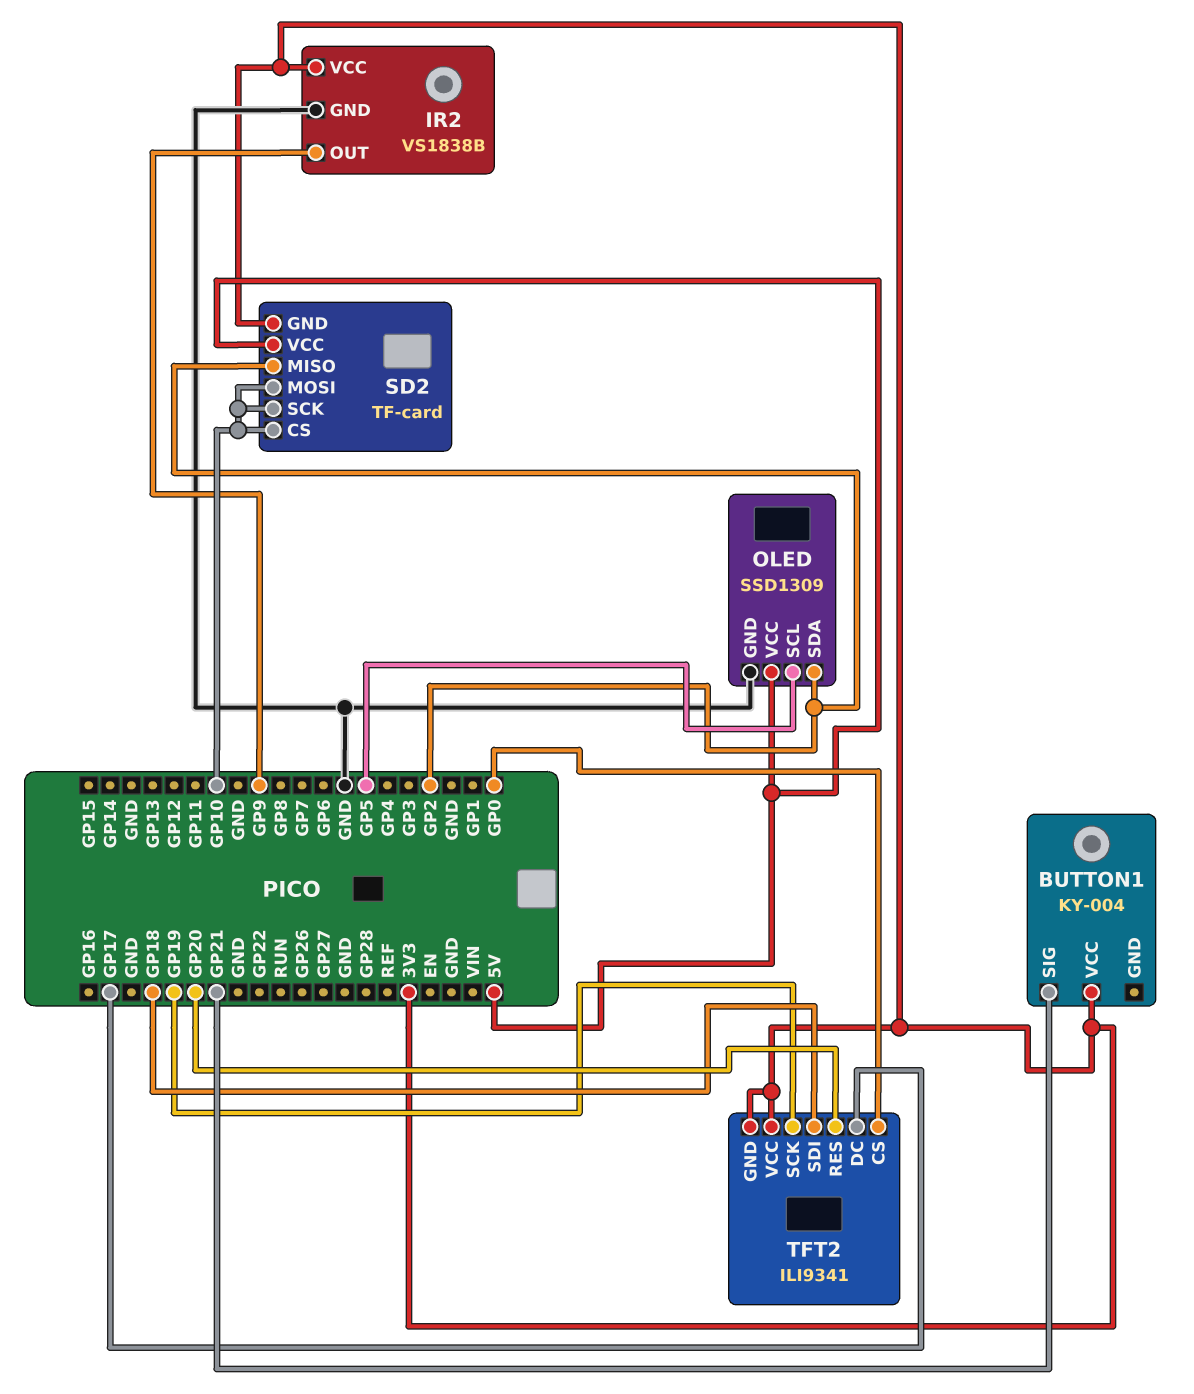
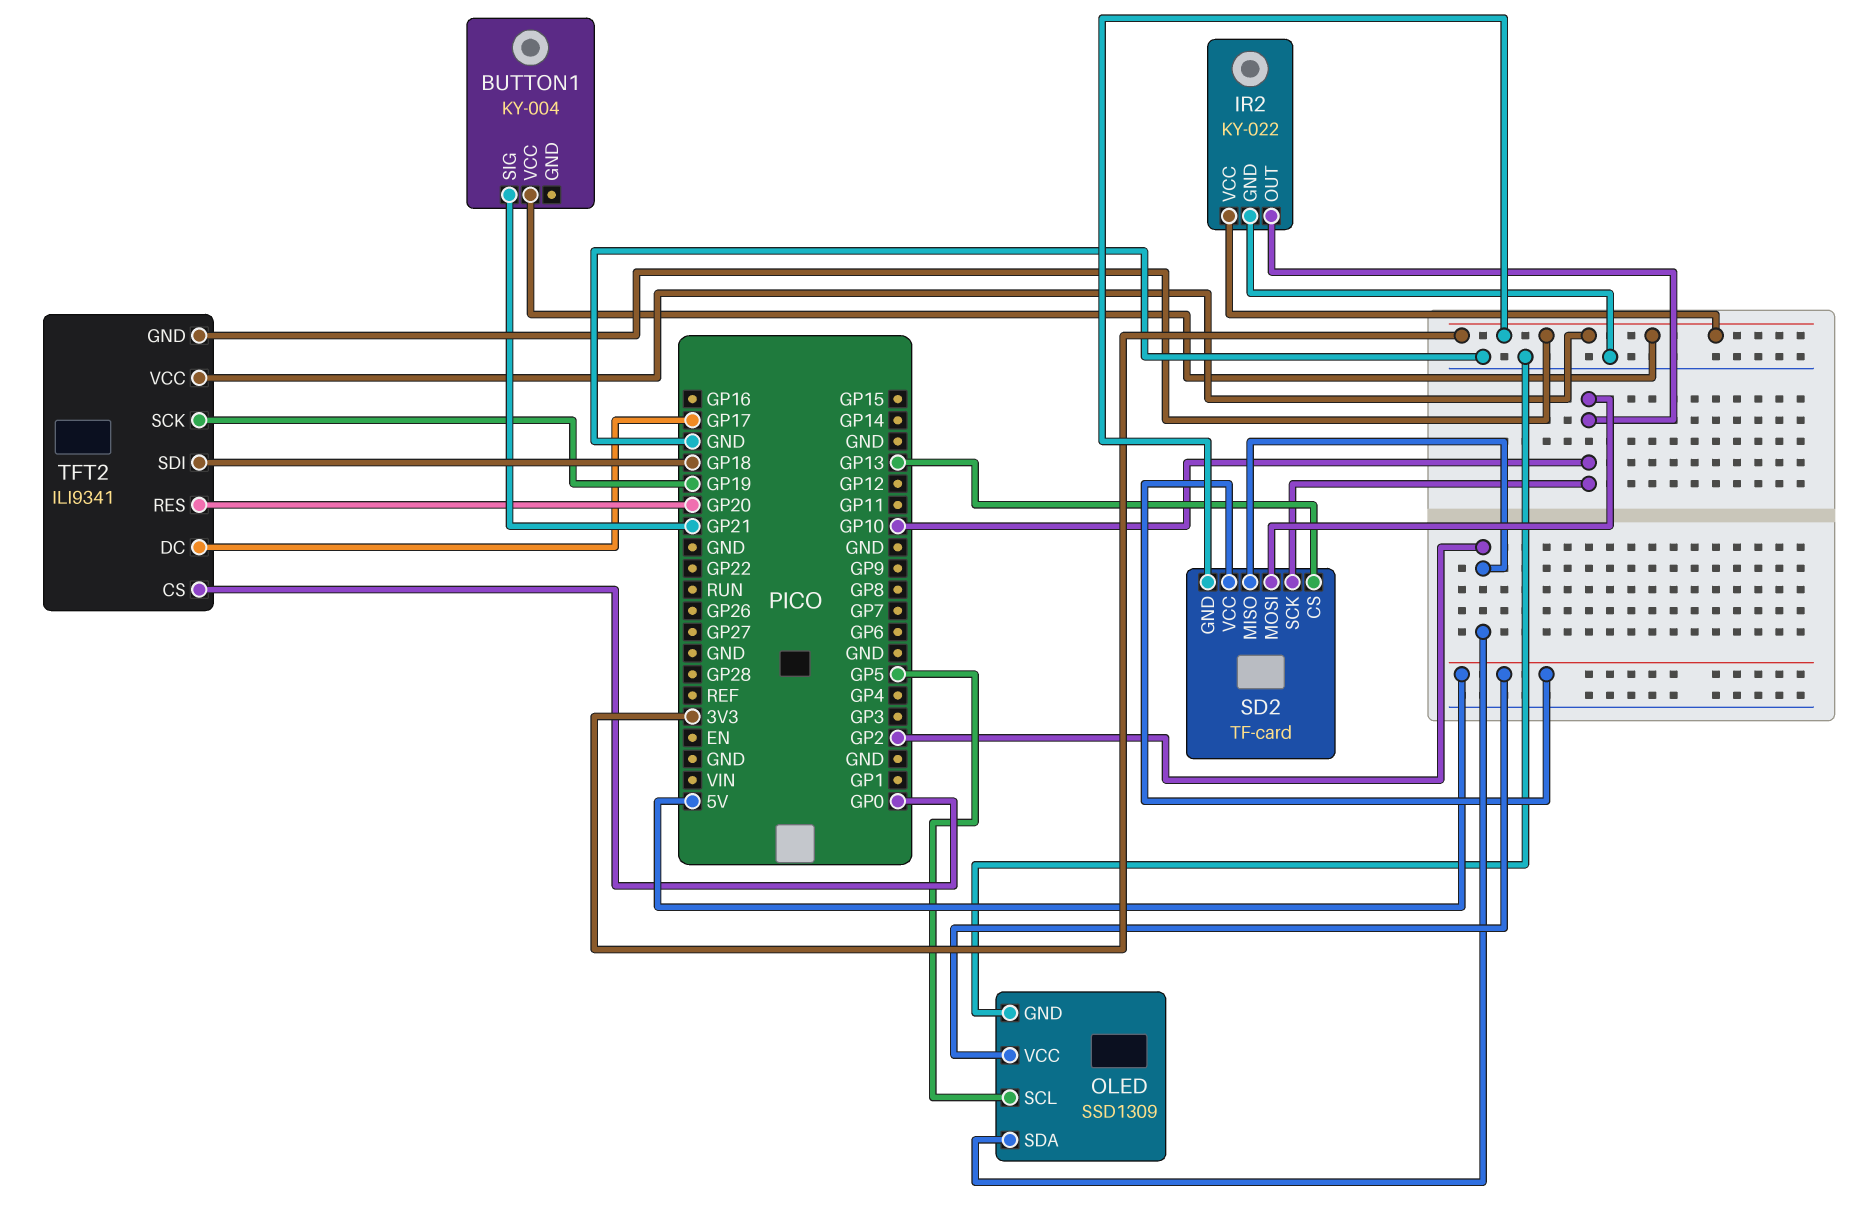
IR2: VS1838B -> KY-022
IR2 pin OUT: GP9 -> GP10
SD2 pin CS: GP10 -> GP13

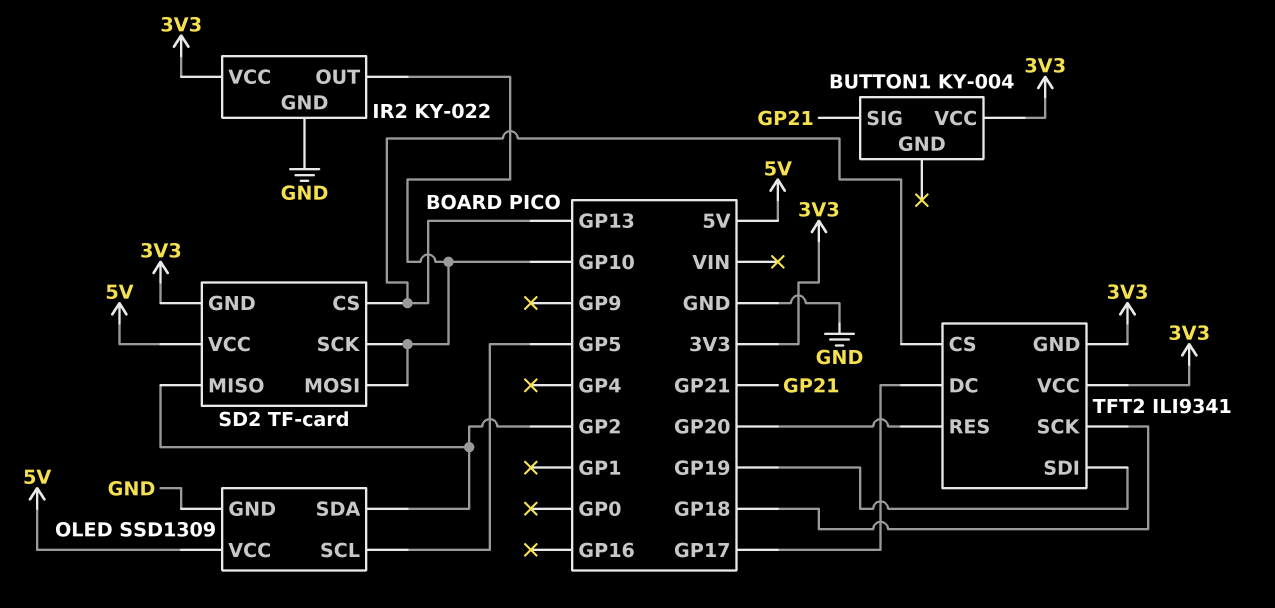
TFT2 pin CS: GP0 -> GP13
TFT2 pin SCK: GP19 -> GP18
TFT2 pin SDI: GP18 -> GP19

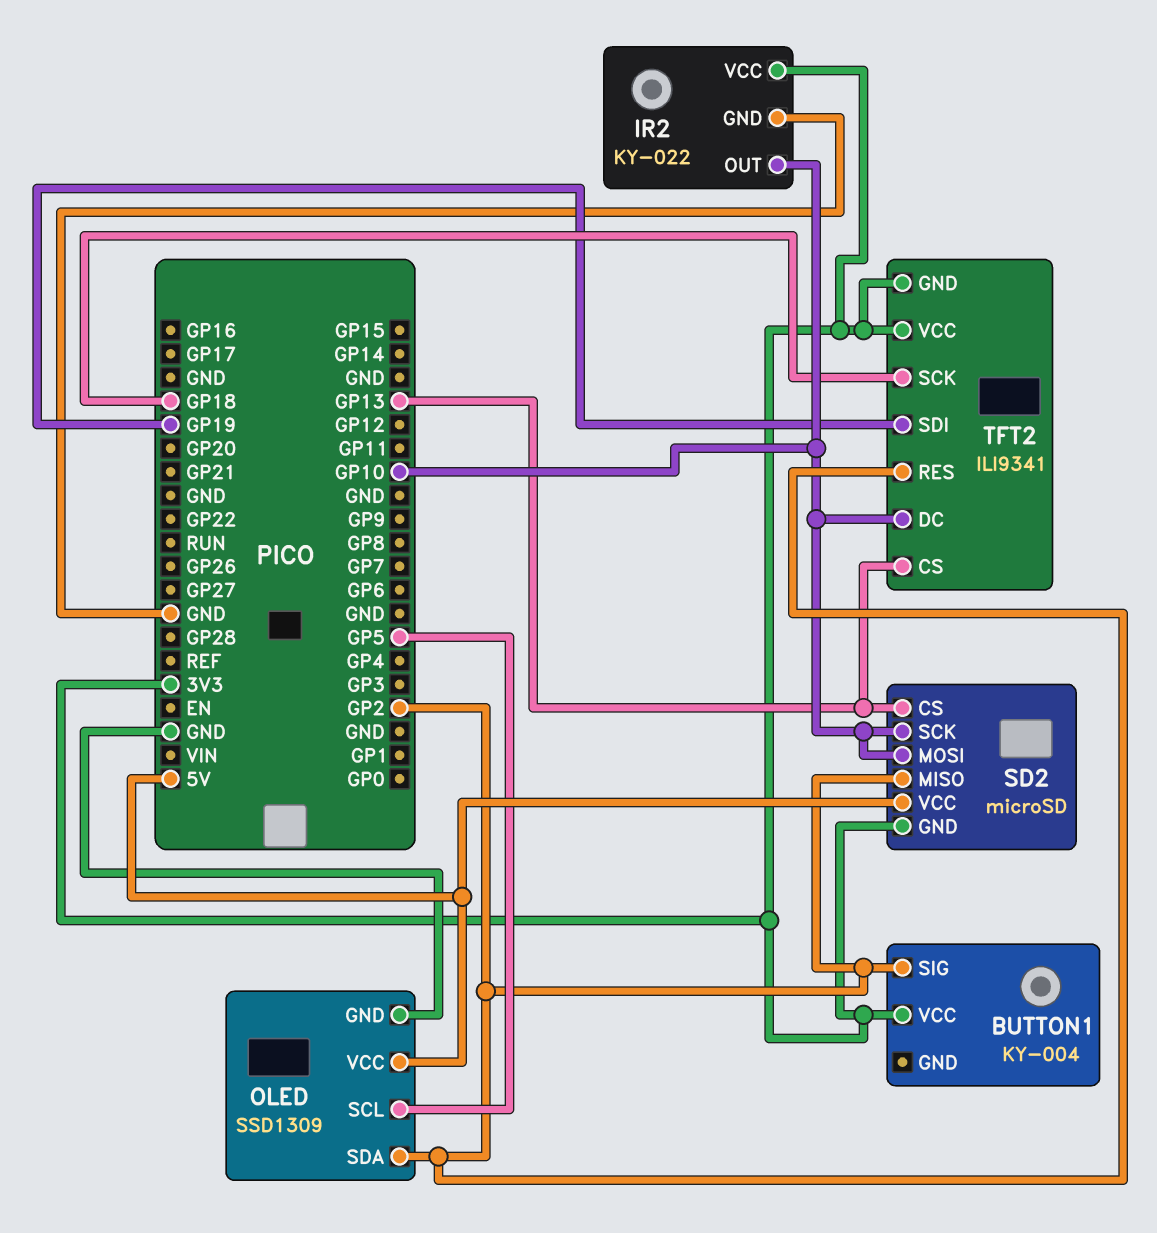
BUTTON1 pin SIG: GP21 -> GP2
SD2: TF-card -> microSD
TFT2 pin DC: GP17 -> GP10
TFT2 pin RES: GP20 -> GP2

